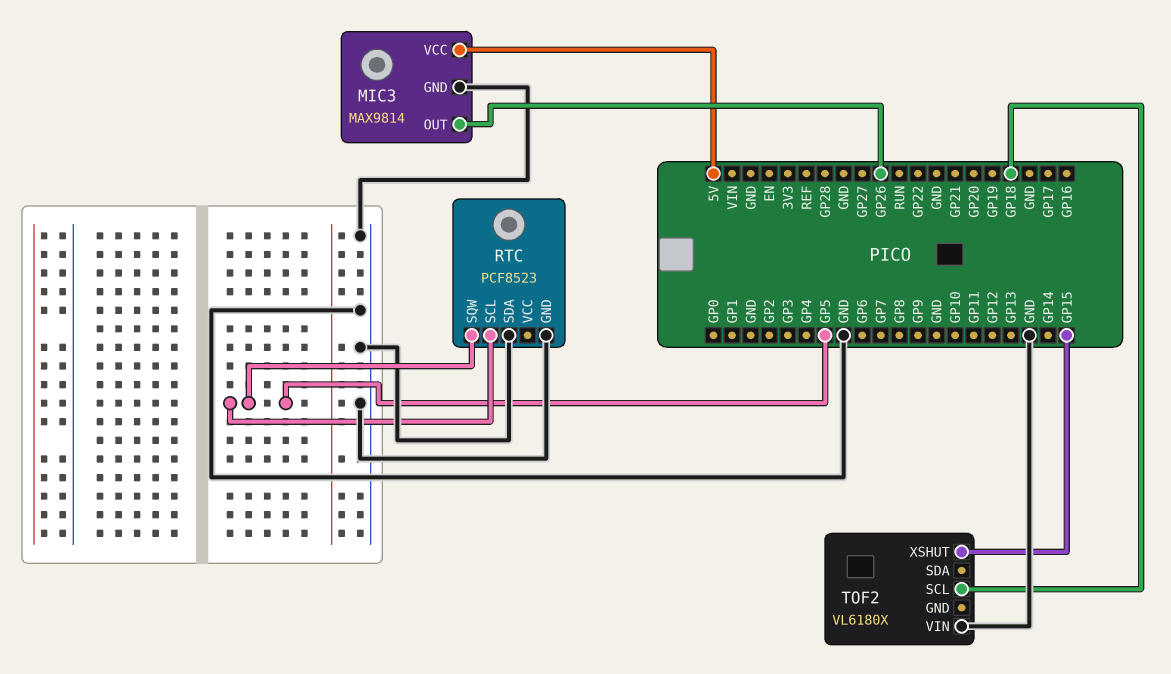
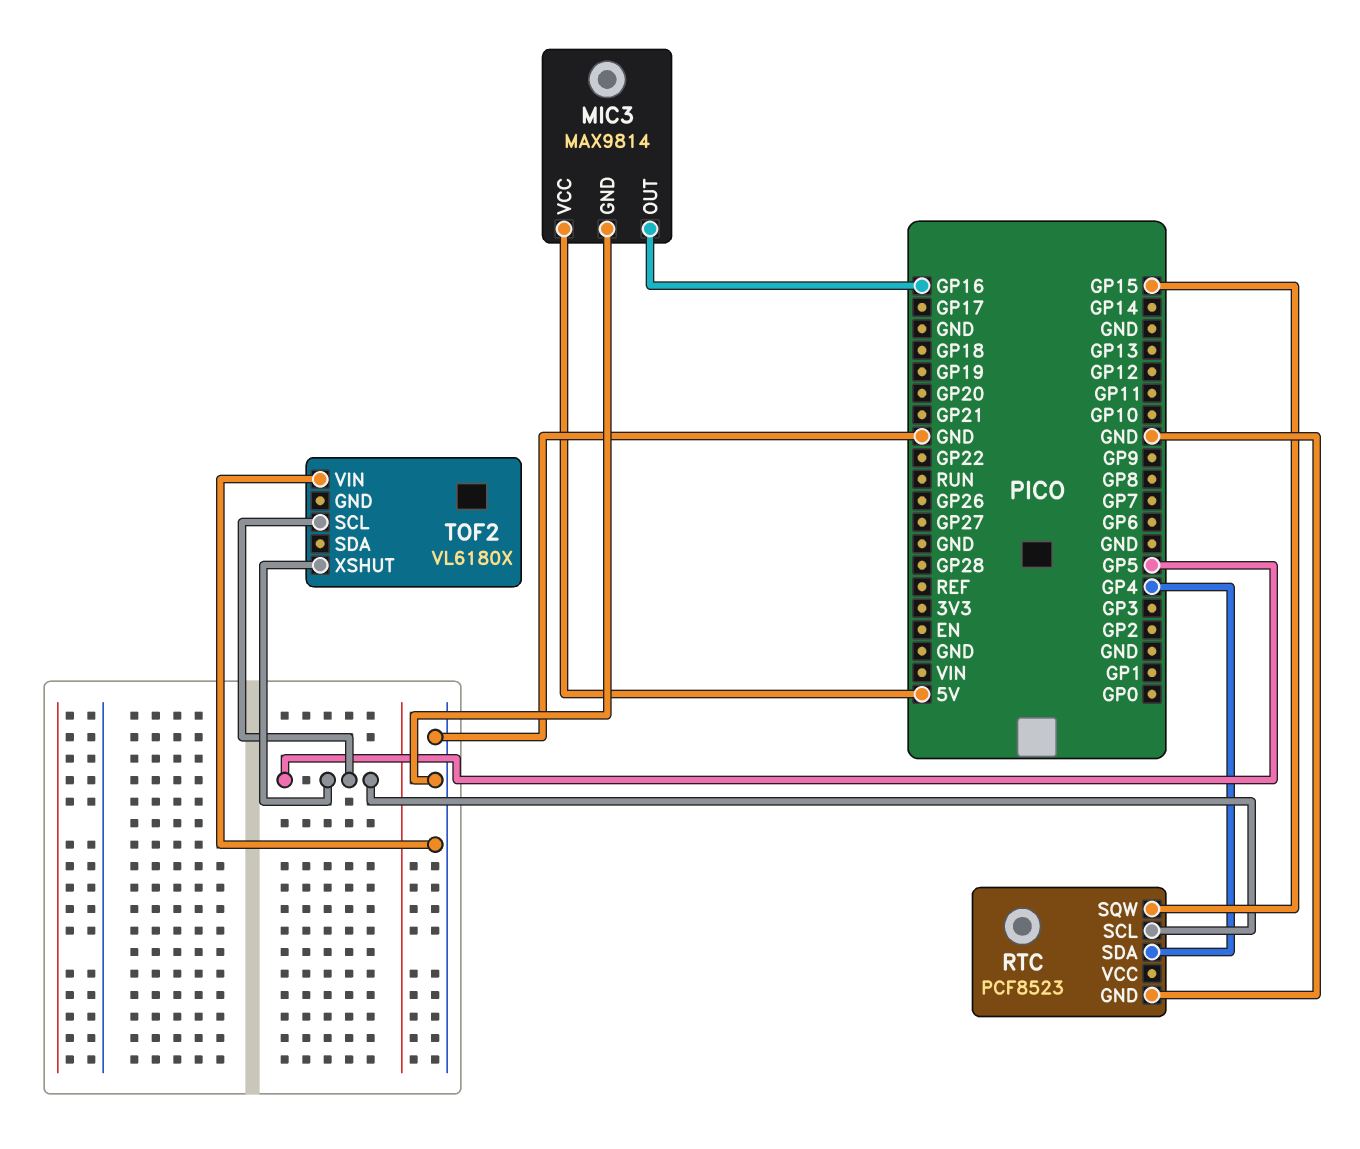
MIC3 pin OUT: GP26 -> GP16
RTC pin SDA: GND -> GP4
RTC pin SQW: GP5 -> GP15
TOF2 pin SCL: GP18 -> GP5
TOF2 pin XSHUT: GP15 -> GP5

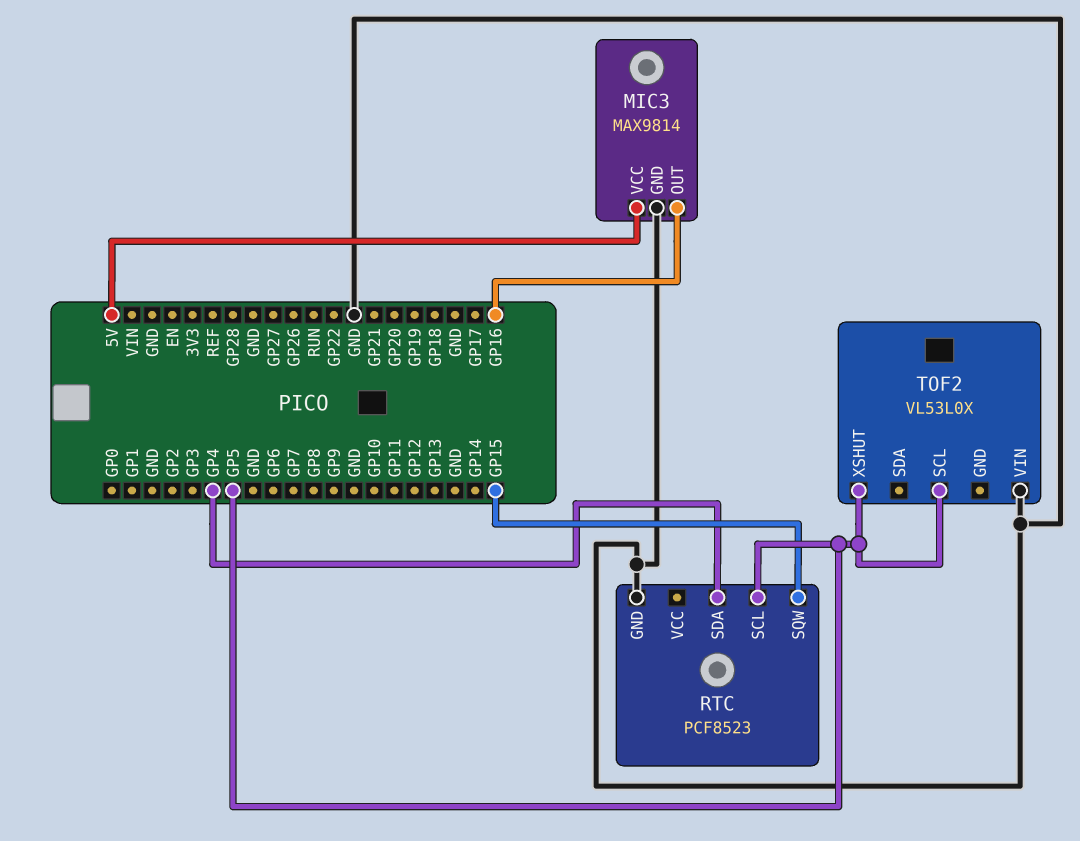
TOF2: VL6180X -> VL53L0X

